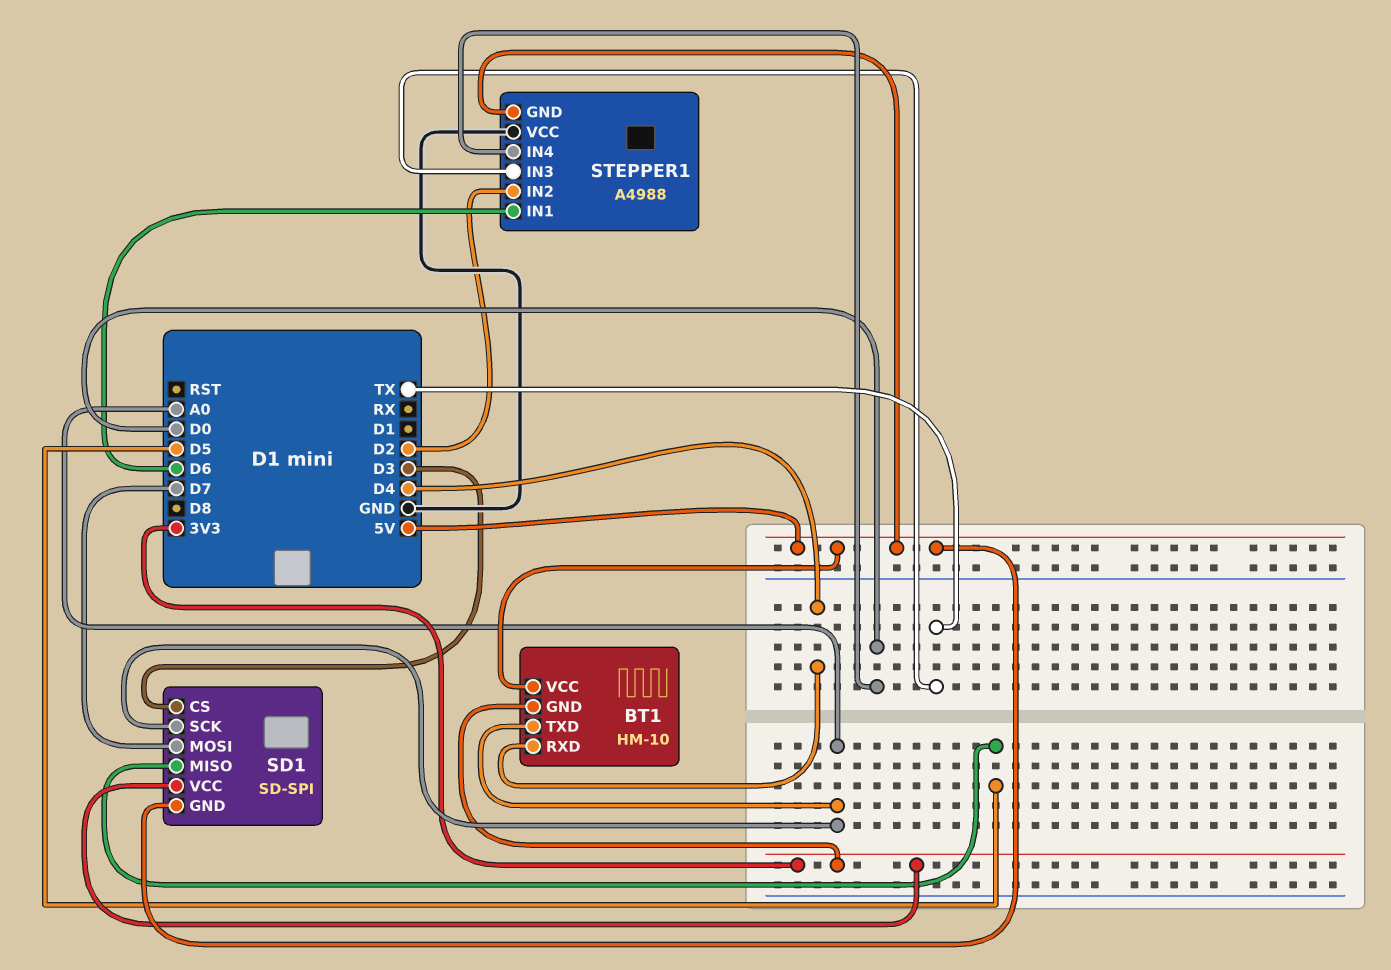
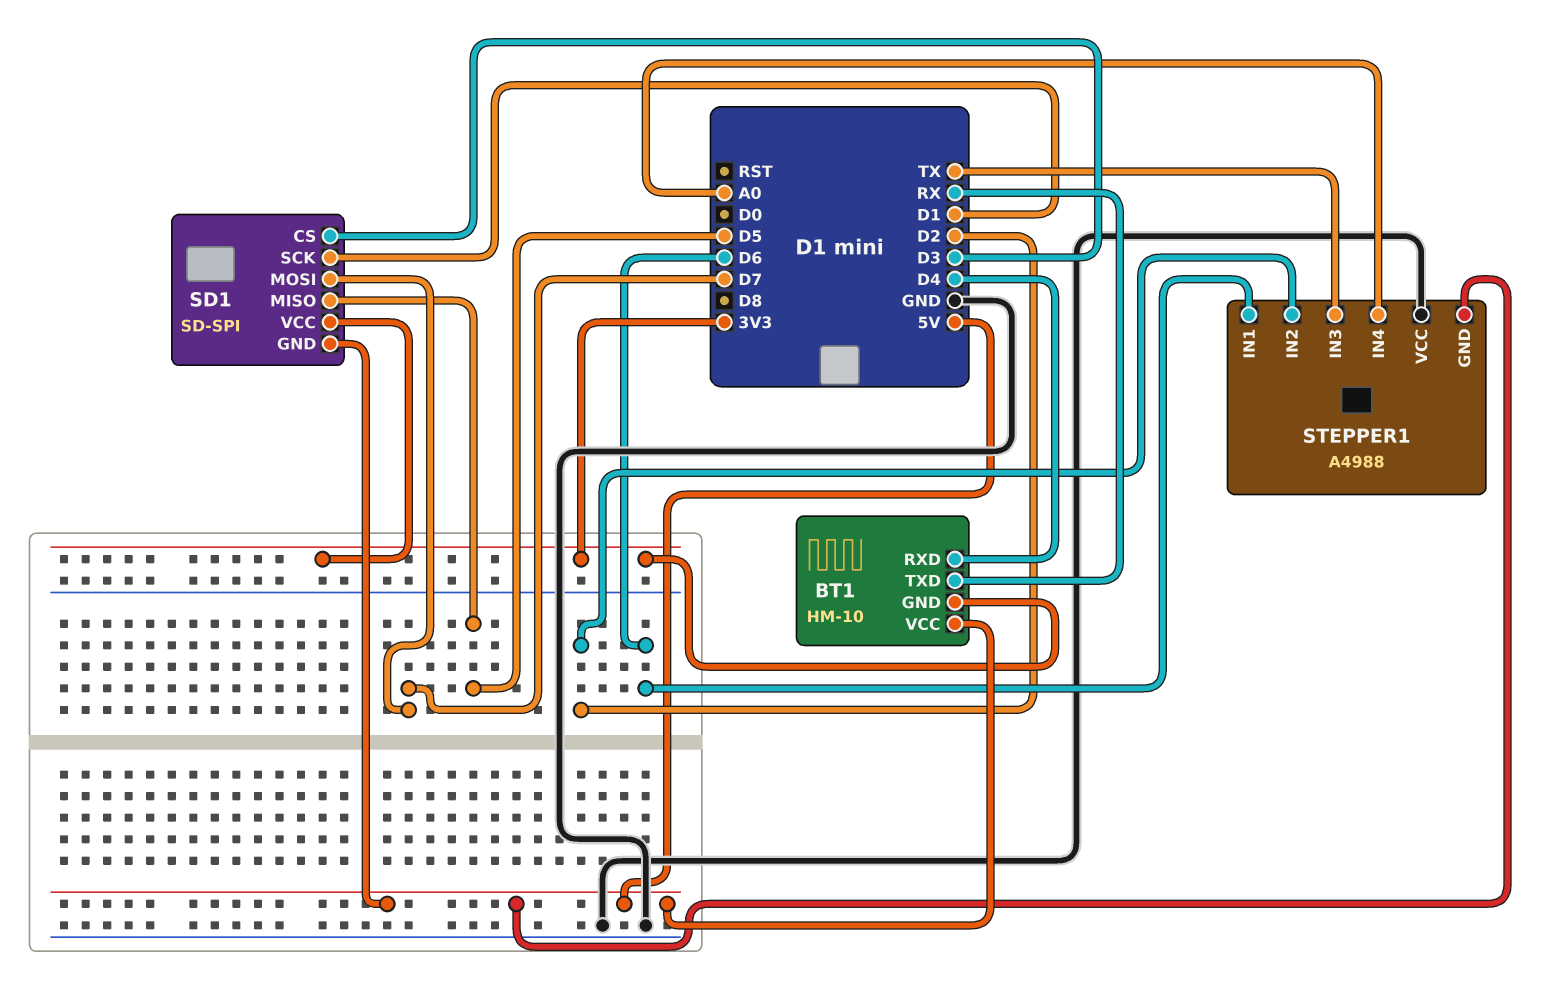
BT1 pin TXD: A0 -> RX
SD1 pin SCK: A0 -> D1
STEPPER1 pin IN4: D0 -> A0

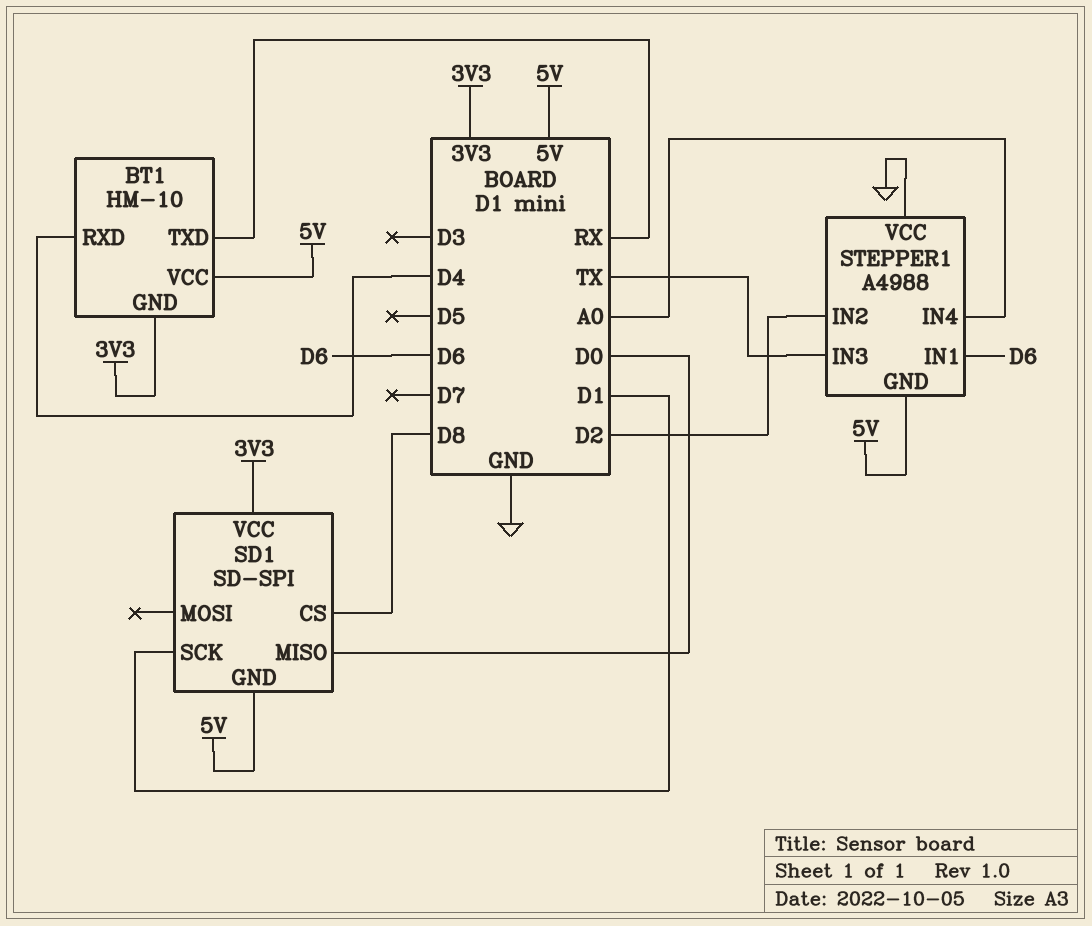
SD1 pin CS: D3 -> D8
SD1 pin MISO: D5 -> D0
SD1 pin MOSI: D7 -> none

